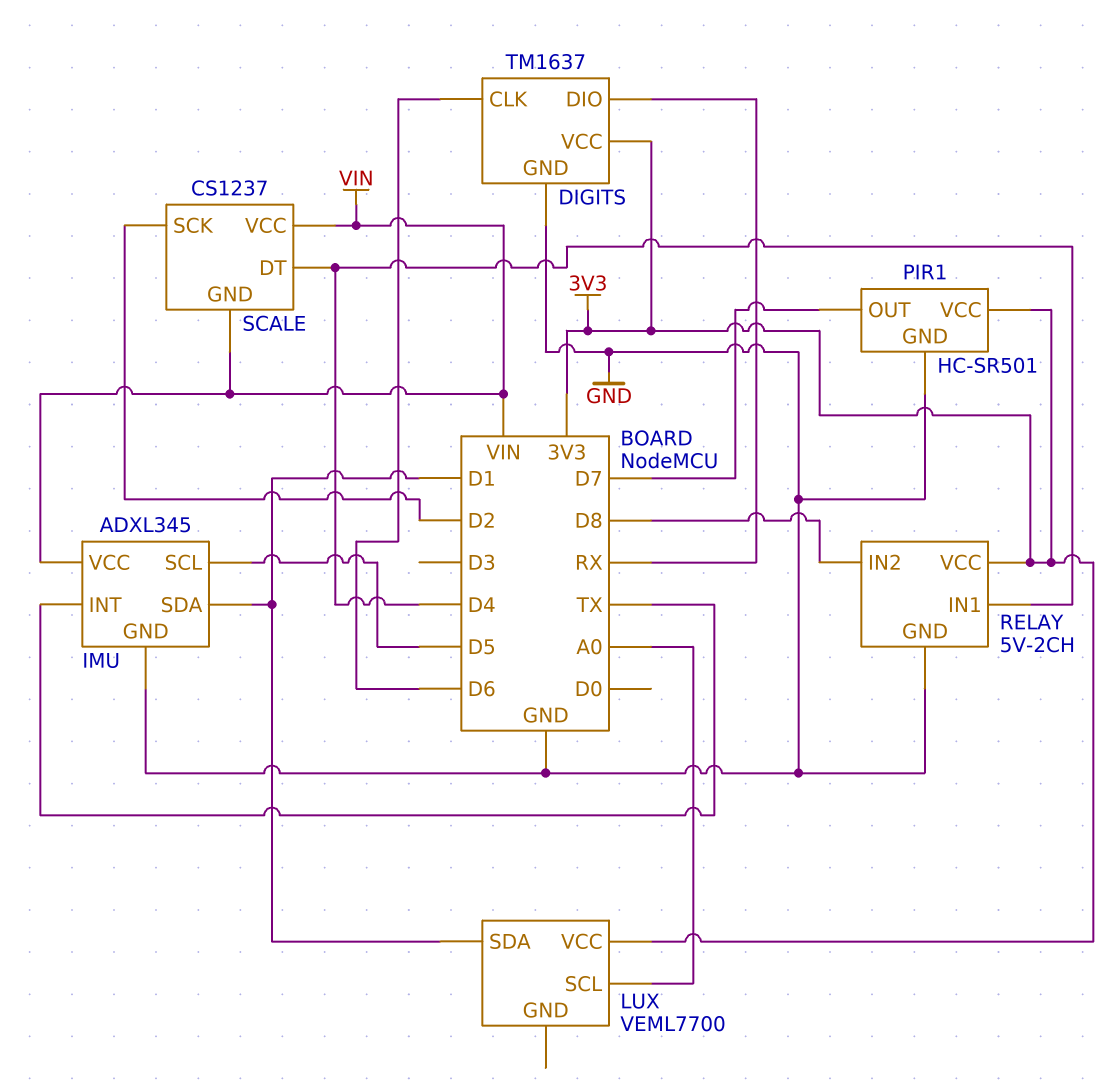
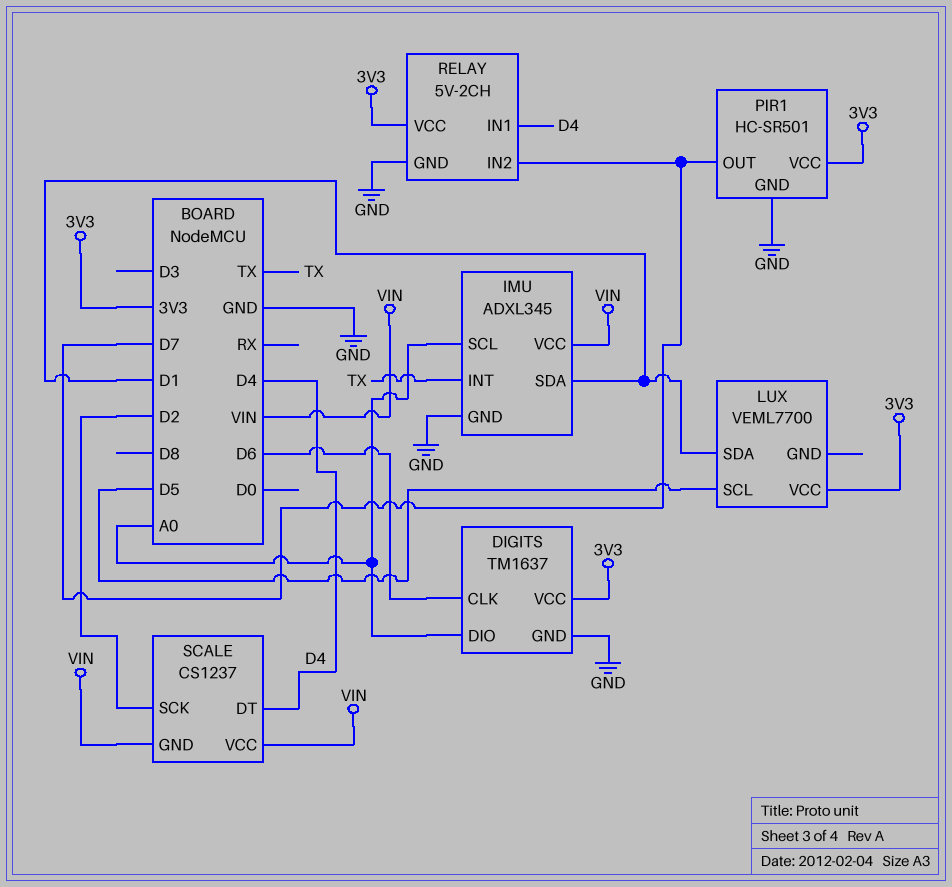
DIGITS pin DIO: RX -> A0
IMU pin SCL: D5 -> A0
LUX pin SCL: A0 -> D5
RELAY pin IN2: D8 -> D7

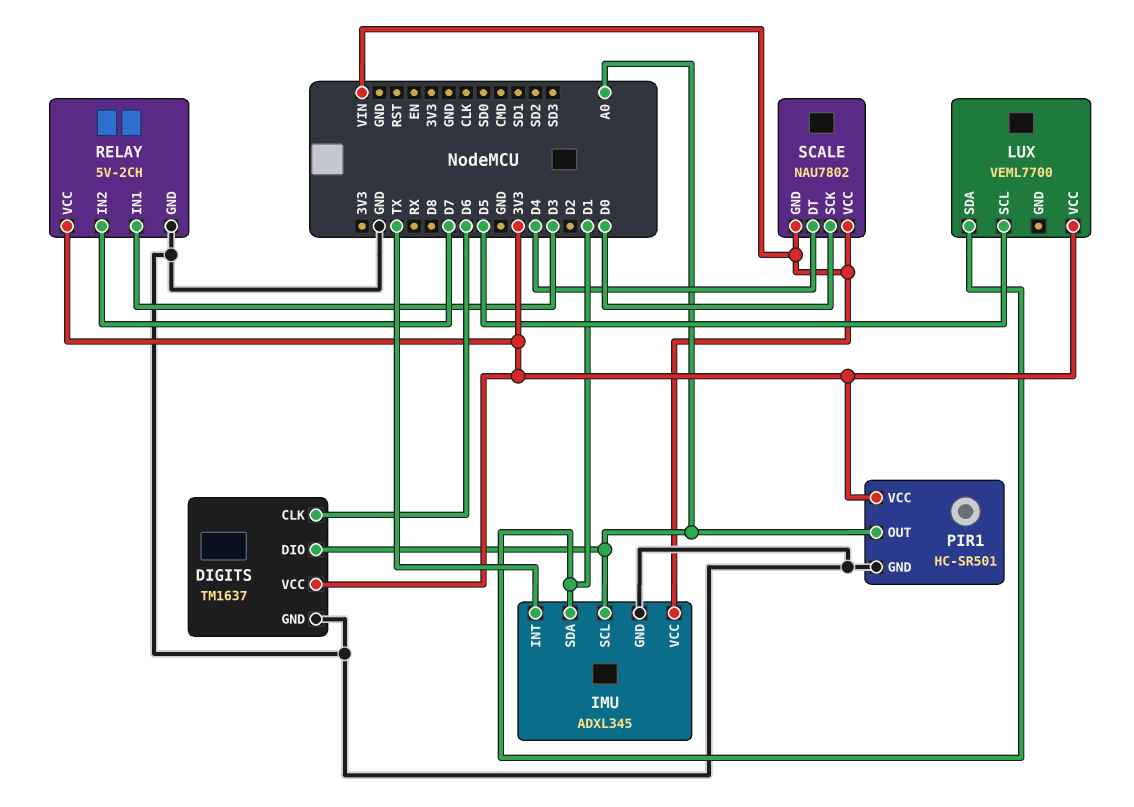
PIR1 pin OUT: D7 -> A0
RELAY pin IN1: D4 -> D3
SCALE: CS1237 -> NAU7802
SCALE pin SCK: D2 -> D0

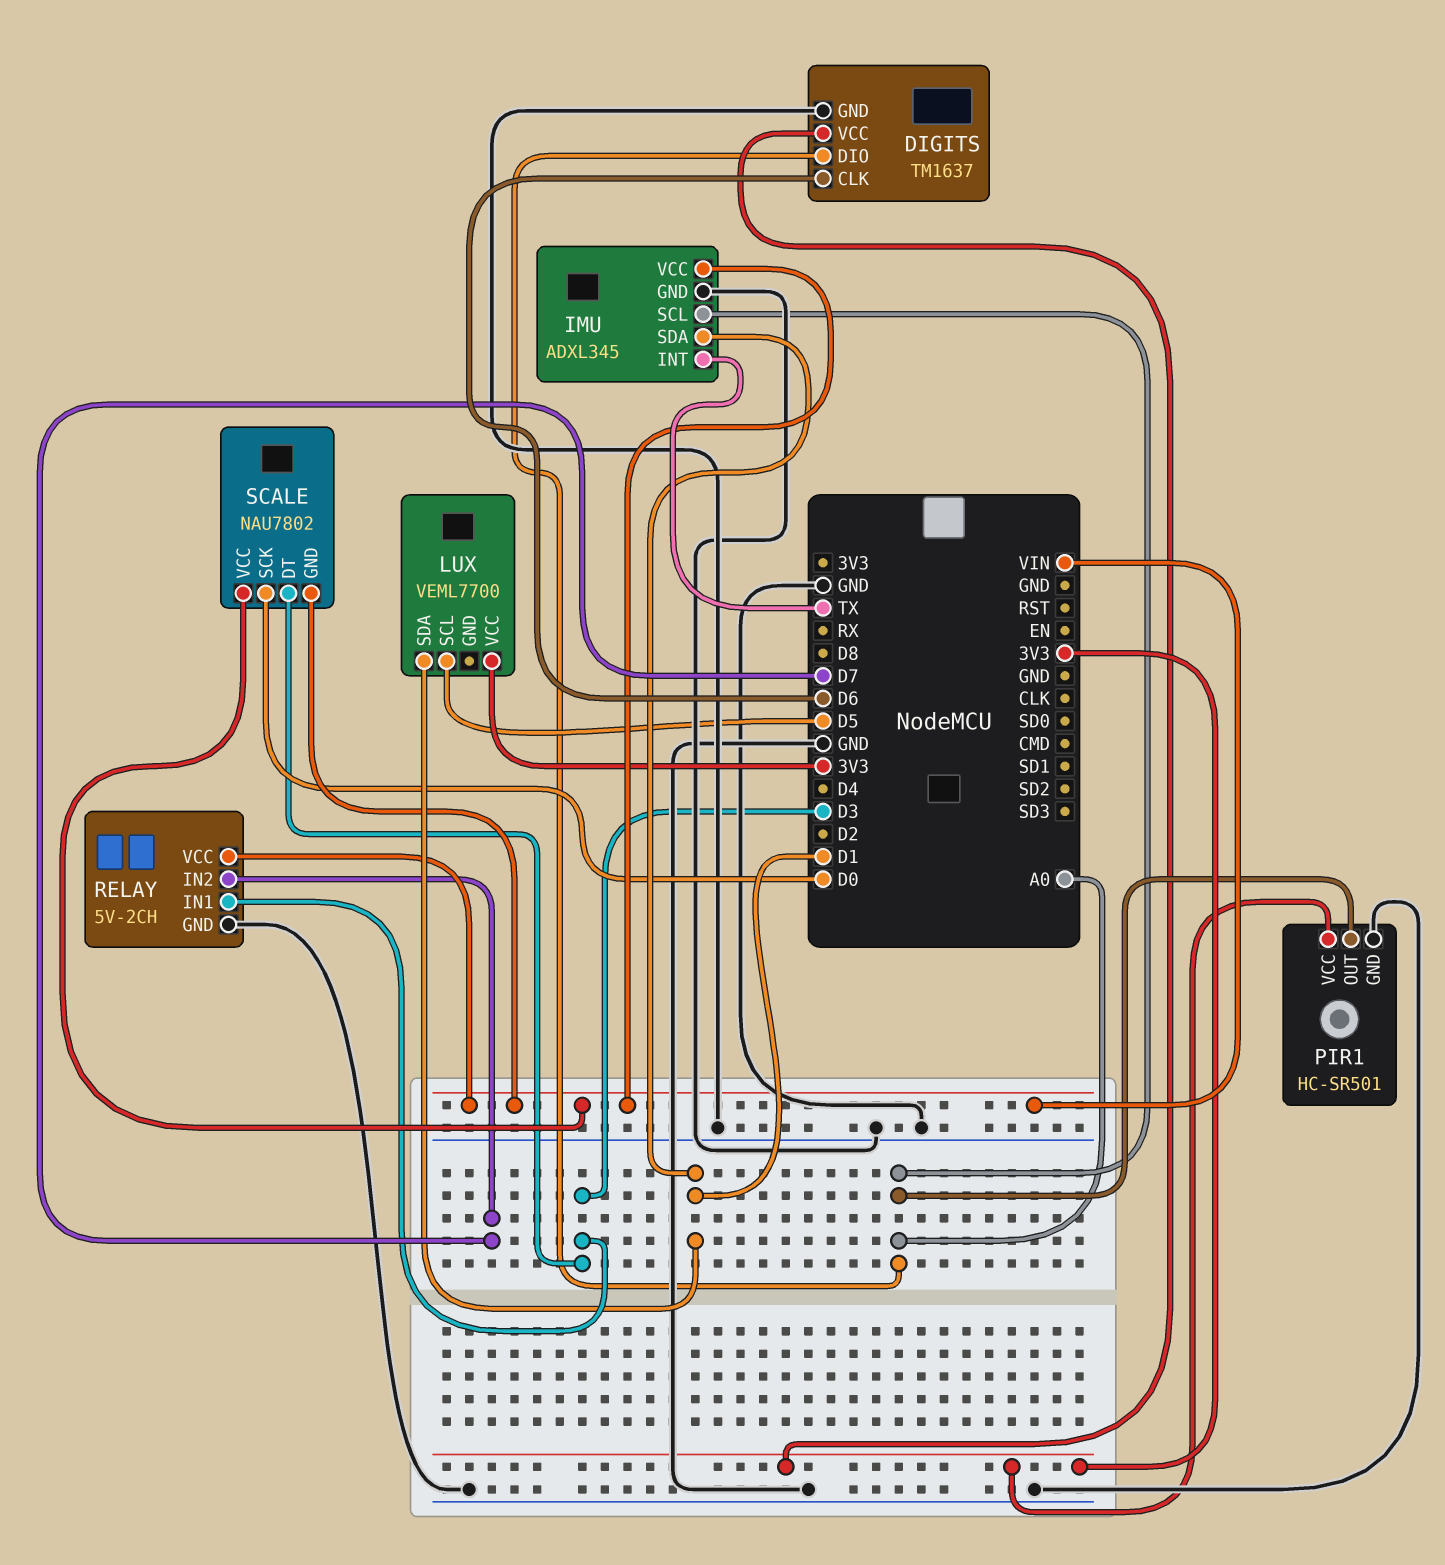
RELAY pin VCC: 3V3 -> VIN
SCALE pin DT: D4 -> D3

